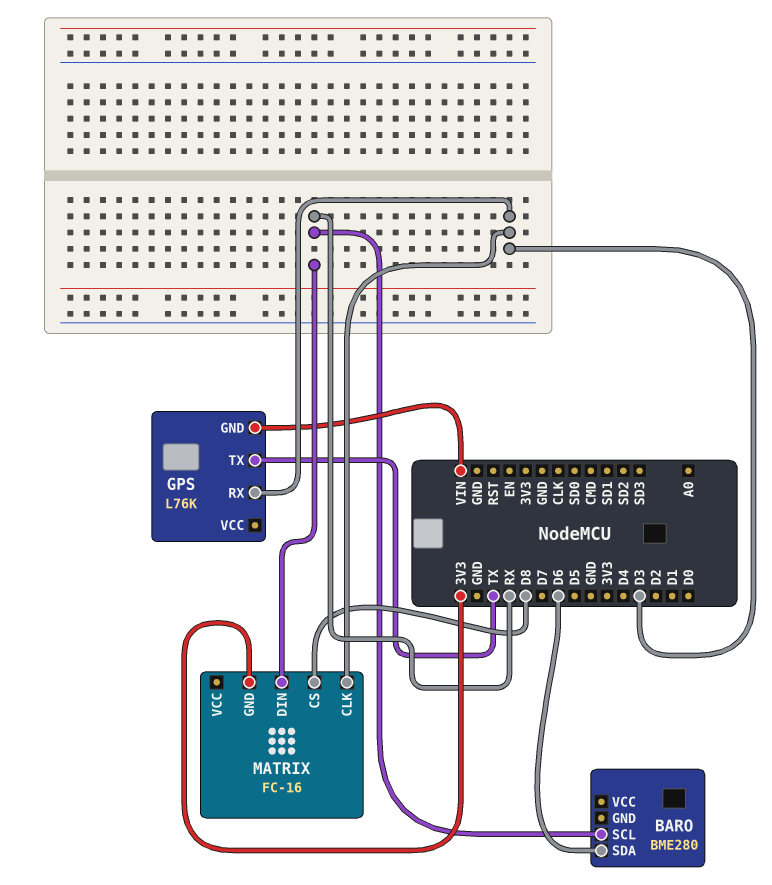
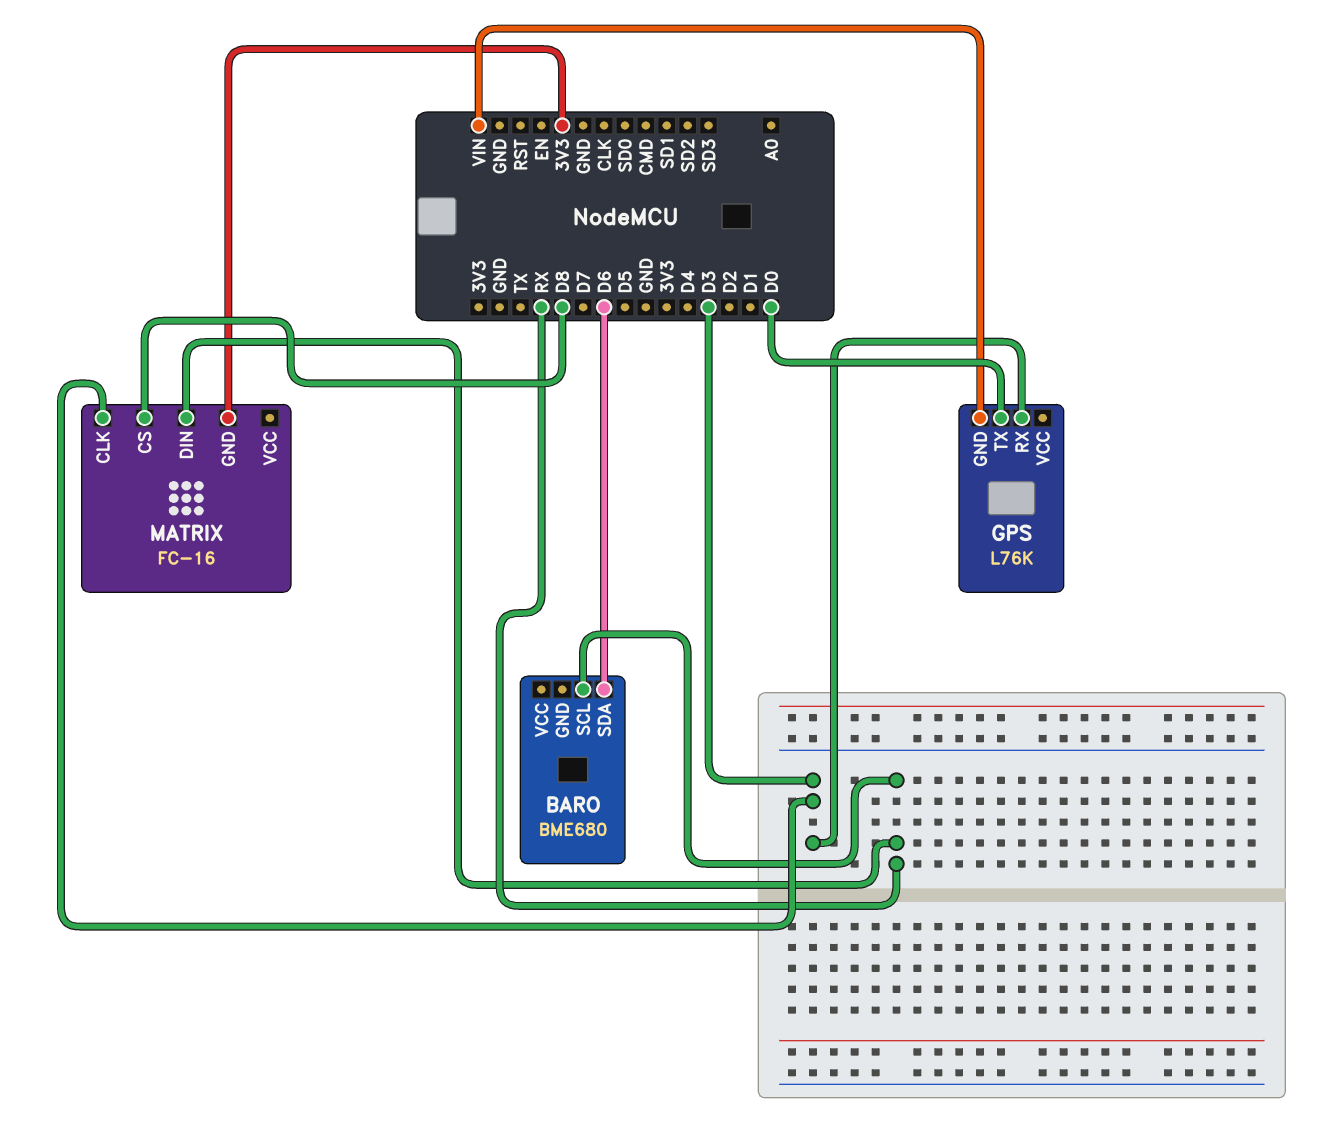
BARO: BME280 -> BME680
GPS pin TX: TX -> D0

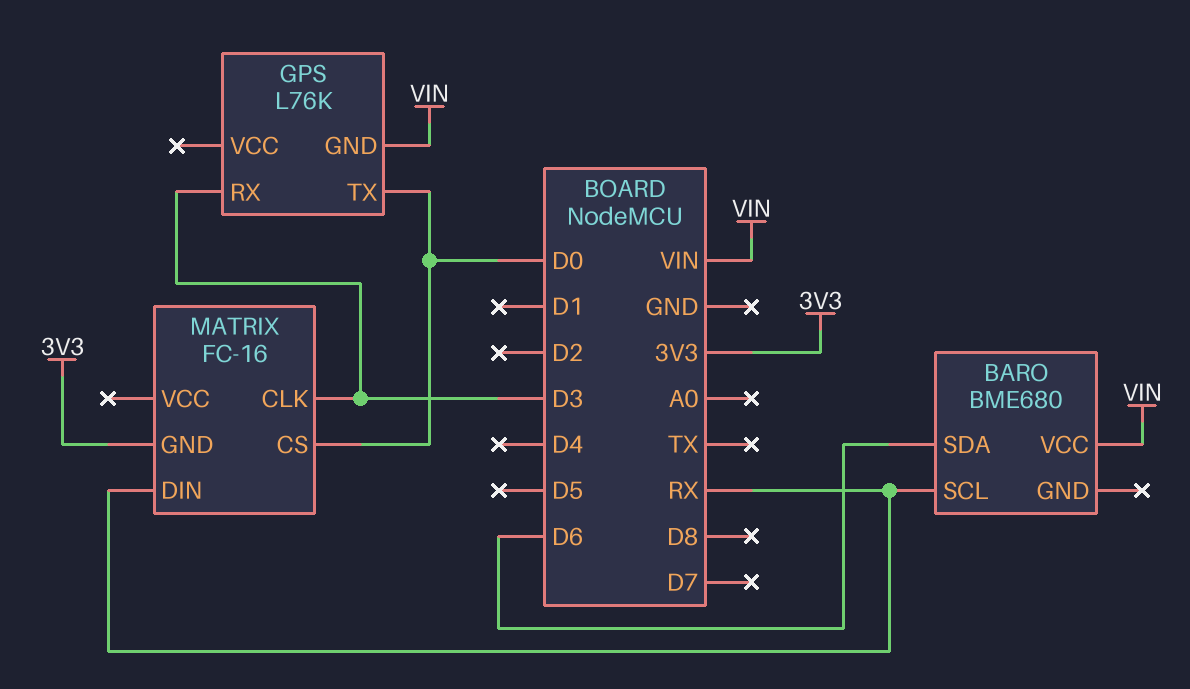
BARO pin VCC: none -> VIN
MATRIX pin CS: D8 -> D0

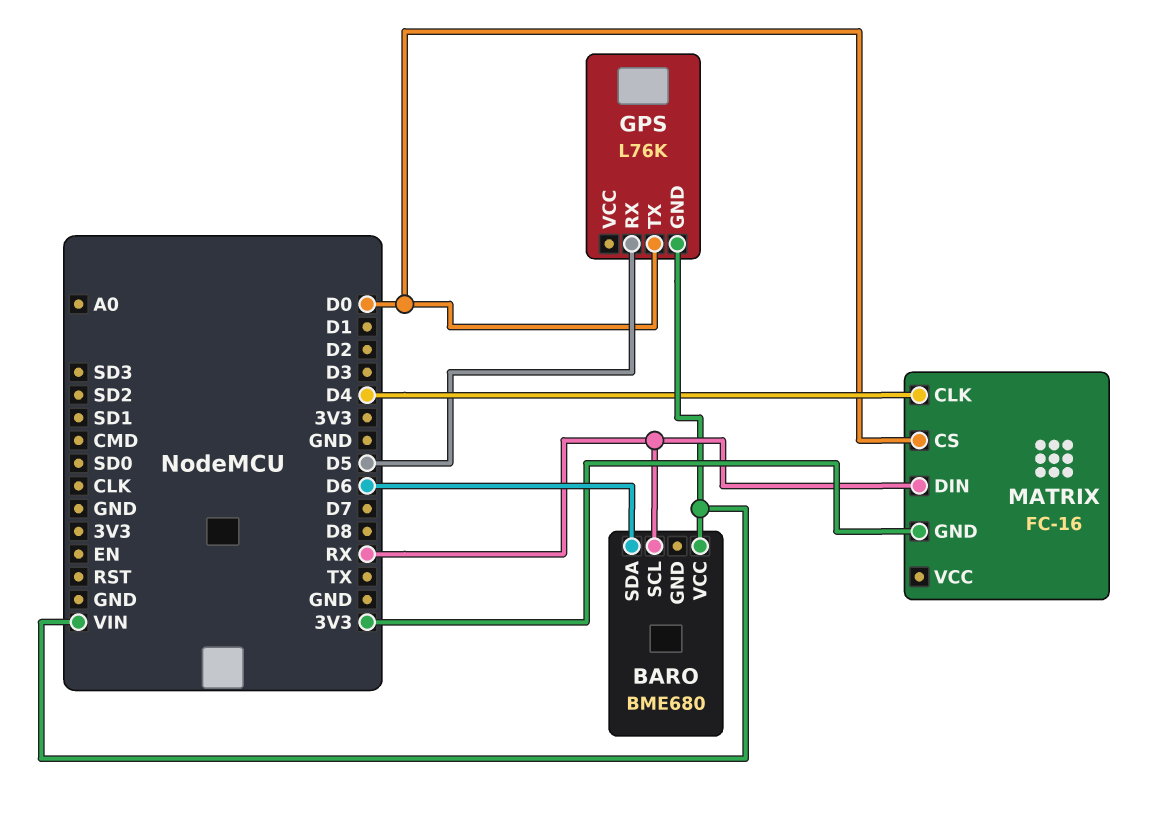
GPS pin RX: D3 -> D5
MATRIX pin CLK: D3 -> D4

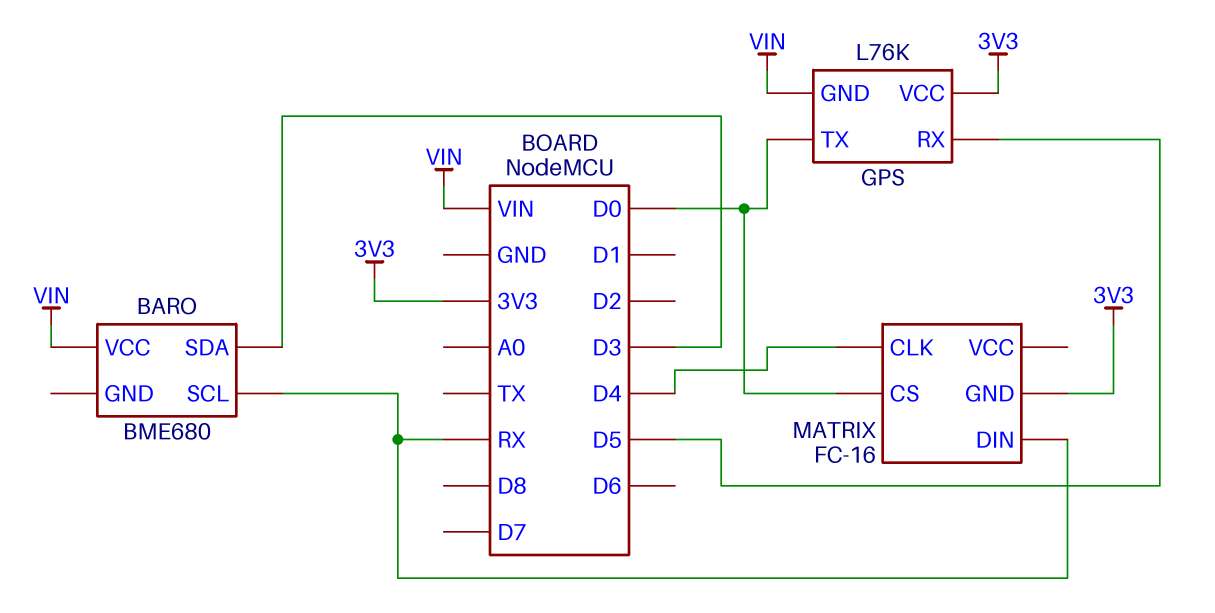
BARO pin SDA: D6 -> D3
GPS pin VCC: none -> 3V3

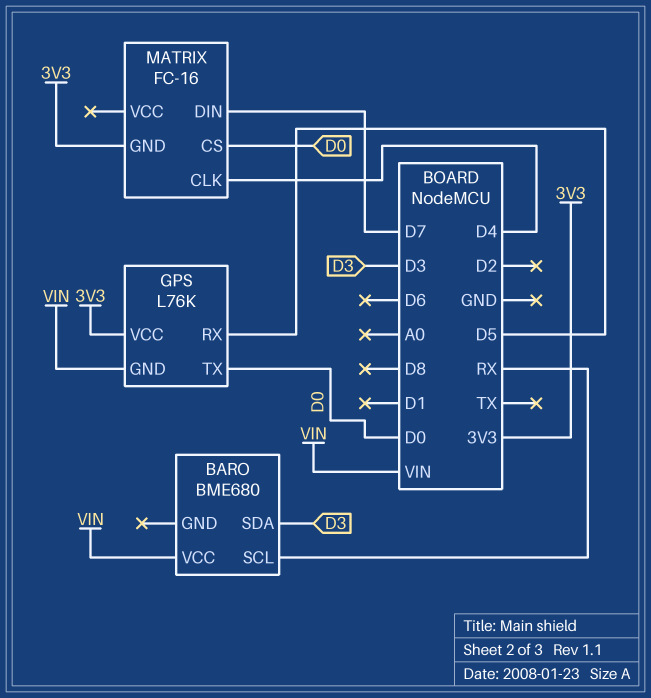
MATRIX pin DIN: RX -> D7

